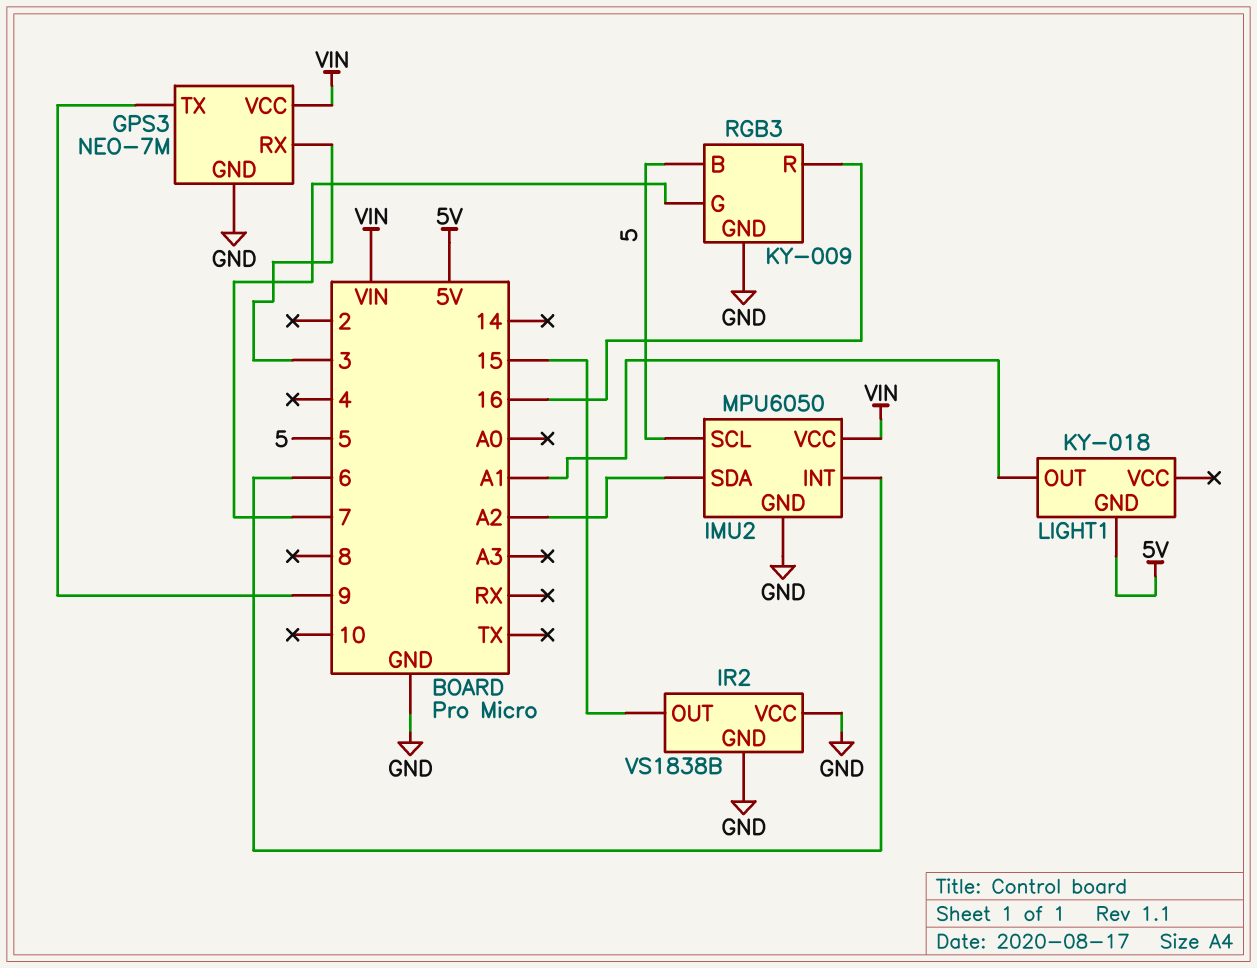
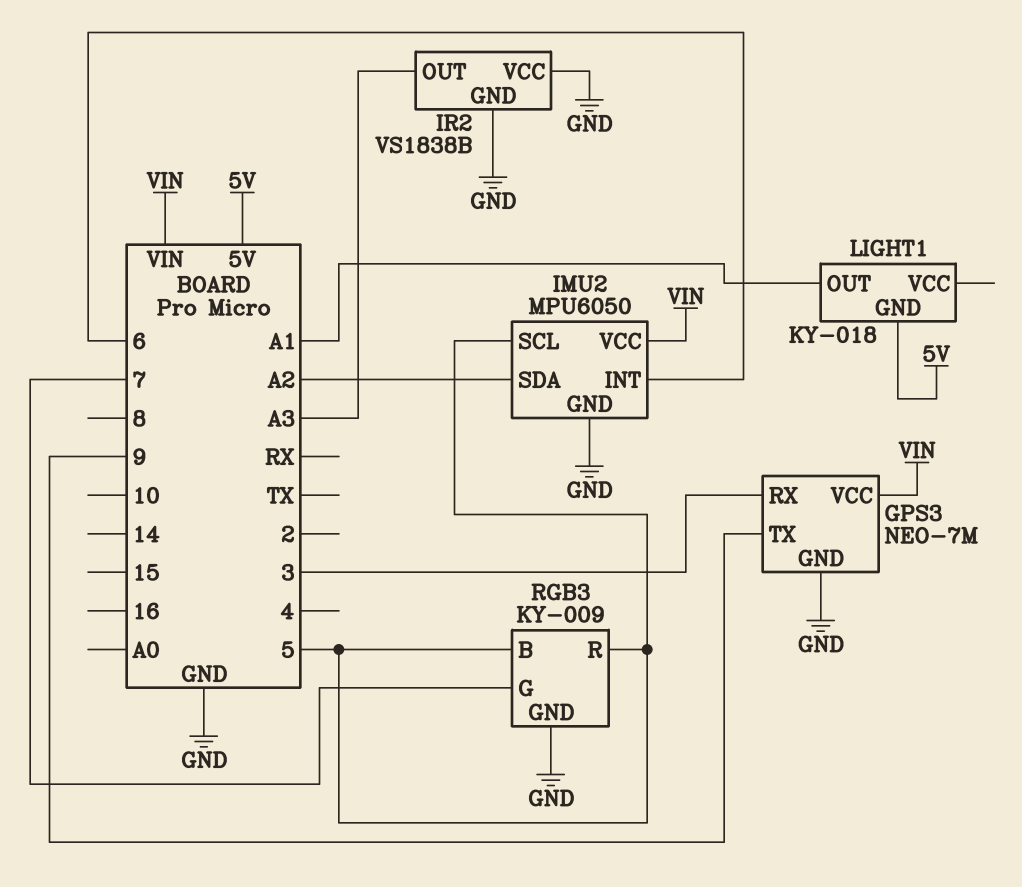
IR2 pin OUT: 15 -> A3
RGB3 pin R: 16 -> 5

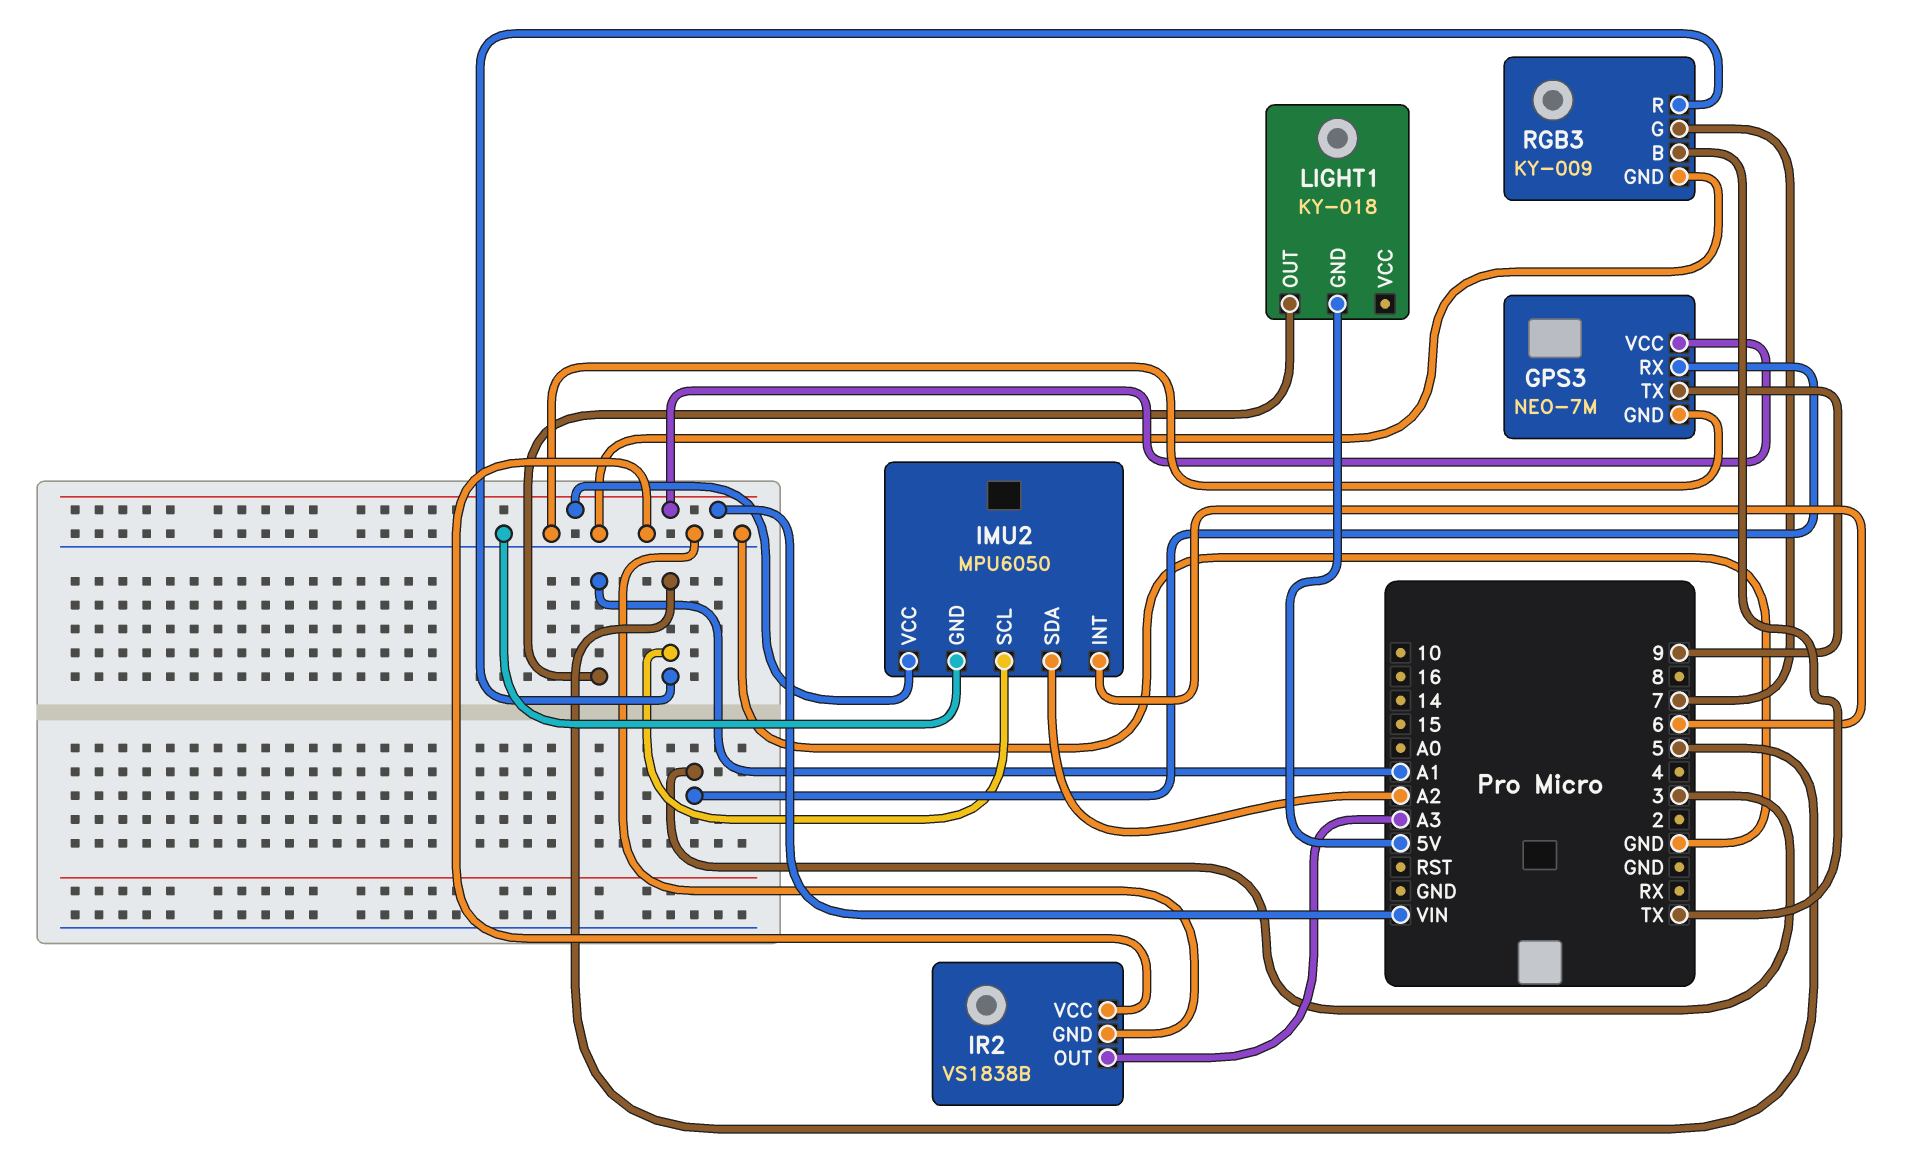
RGB3 pin B: 5 -> TX

